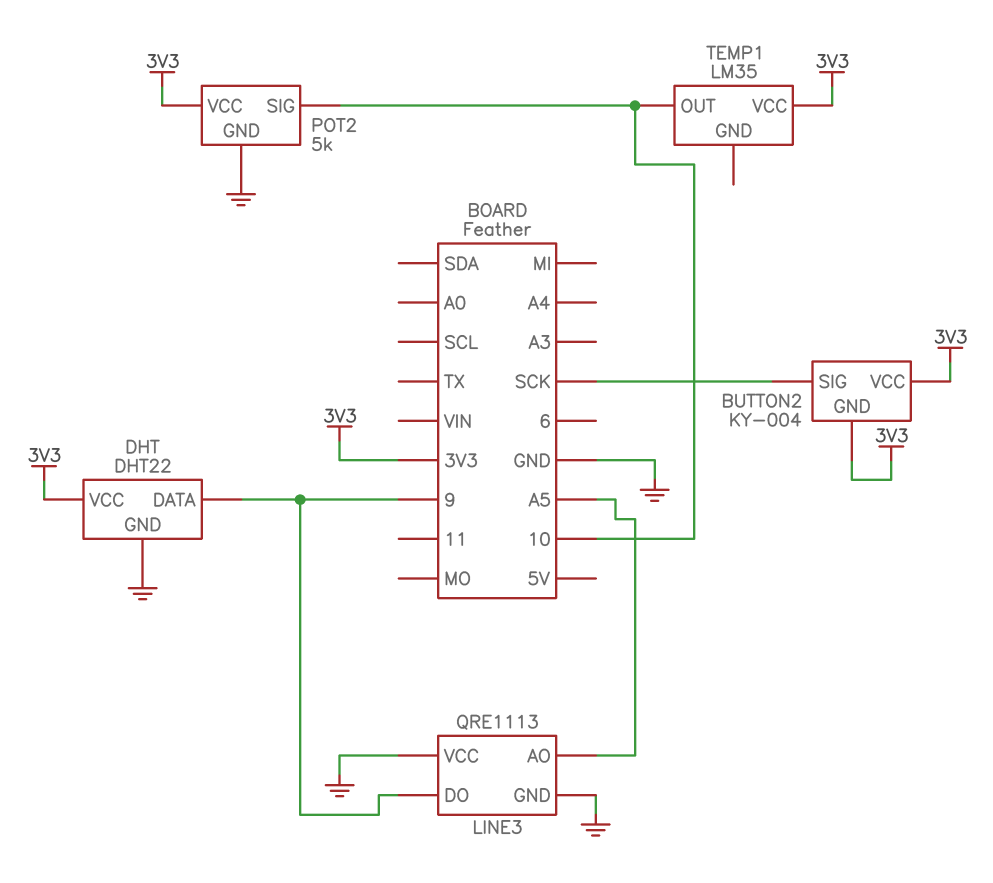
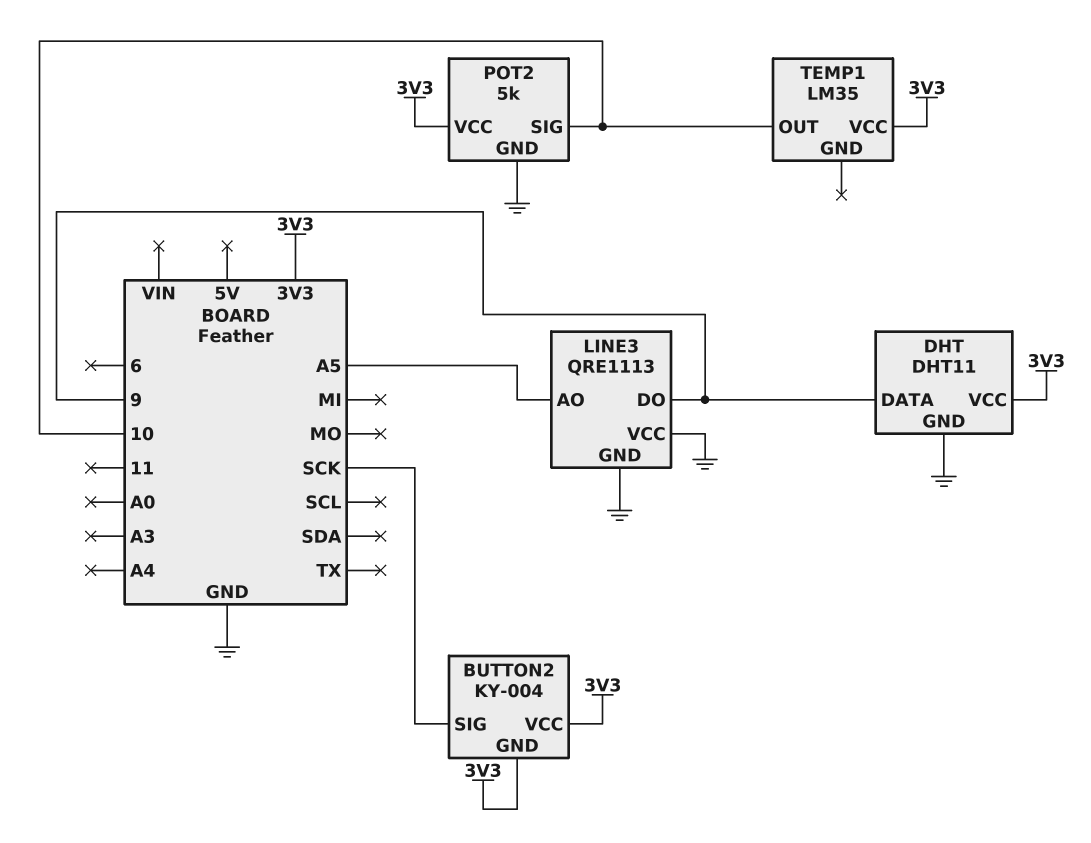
DHT: DHT22 -> DHT11

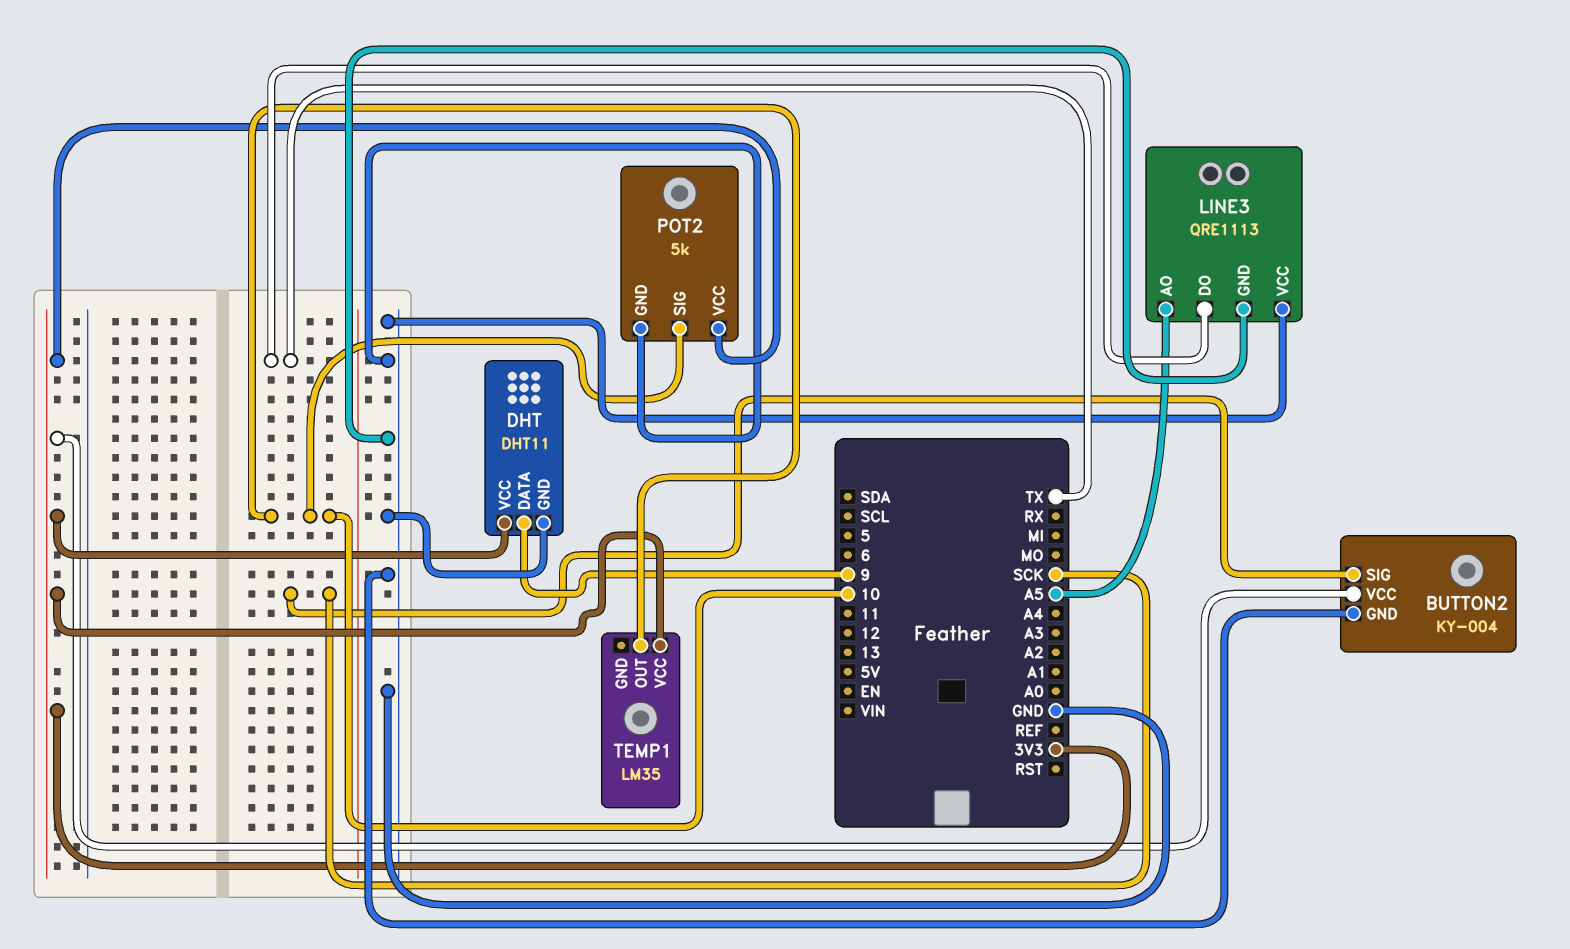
BUTTON2 pin GND: 3V3 -> GND
LINE3 pin DO: 9 -> TX

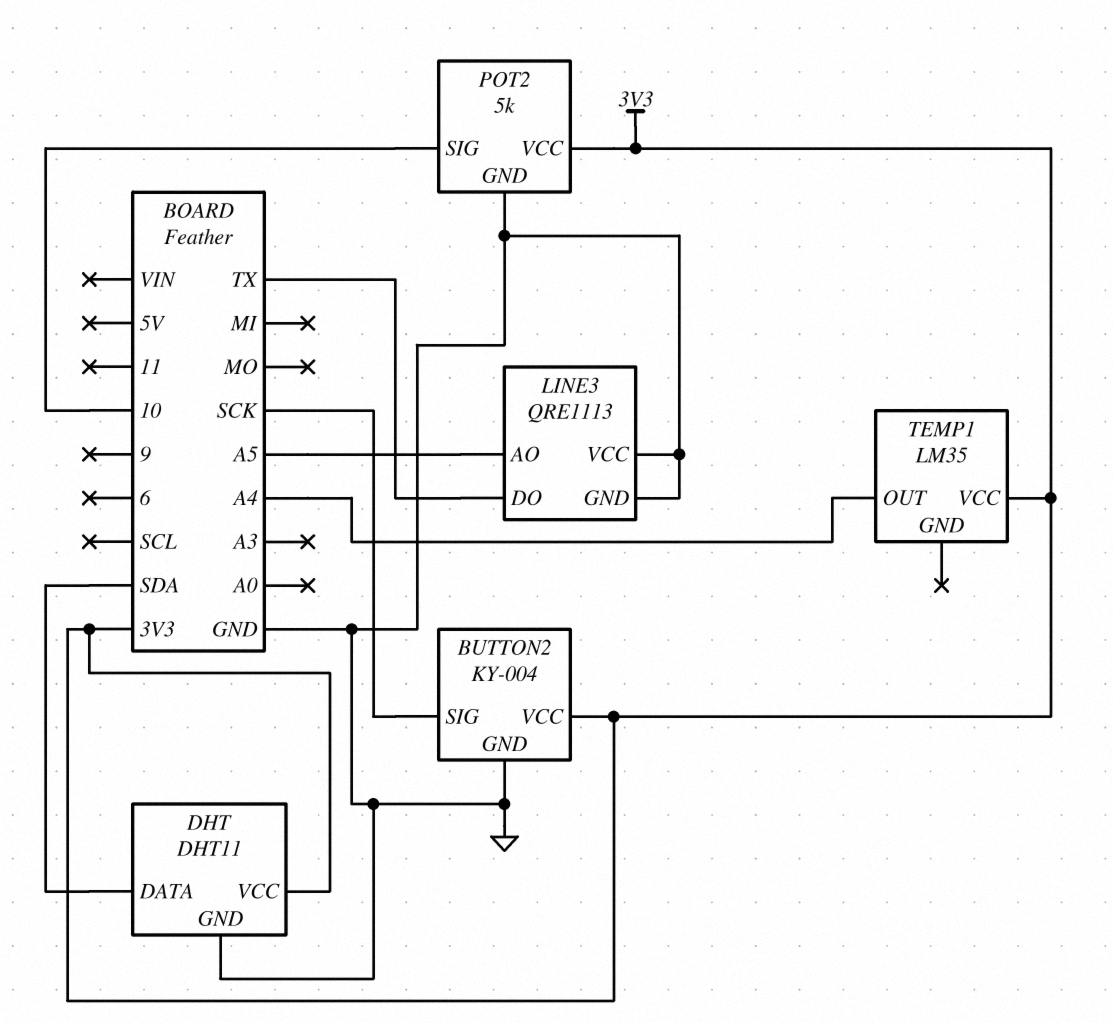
DHT pin DATA: 9 -> SDA
TEMP1 pin OUT: 10 -> A4

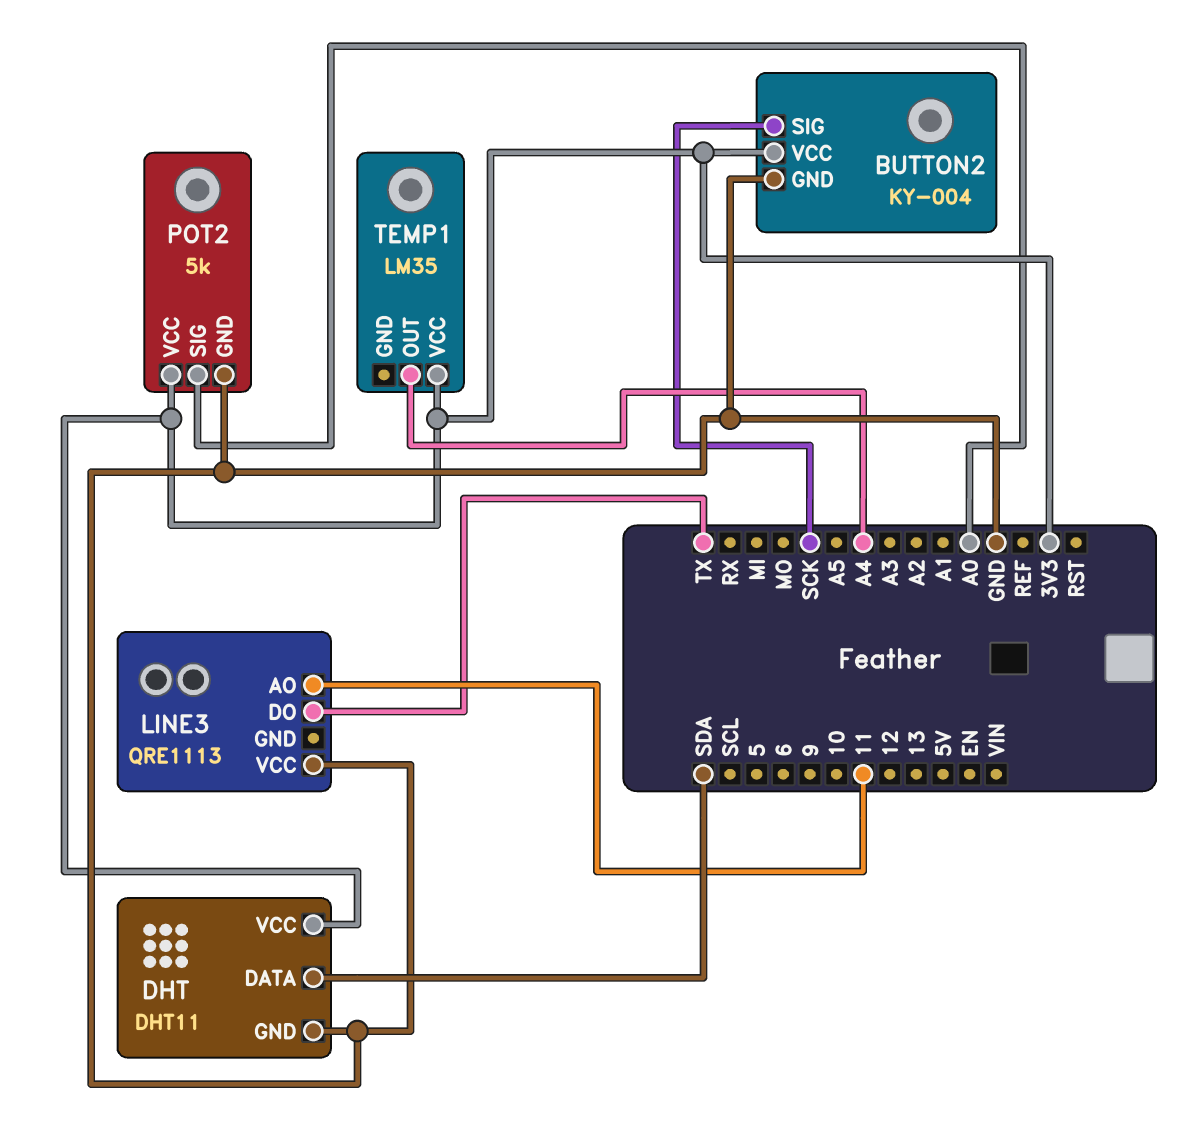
LINE3 pin AO: A5 -> 11
LINE3 pin GND: GND -> none
POT2 pin SIG: 10 -> A0

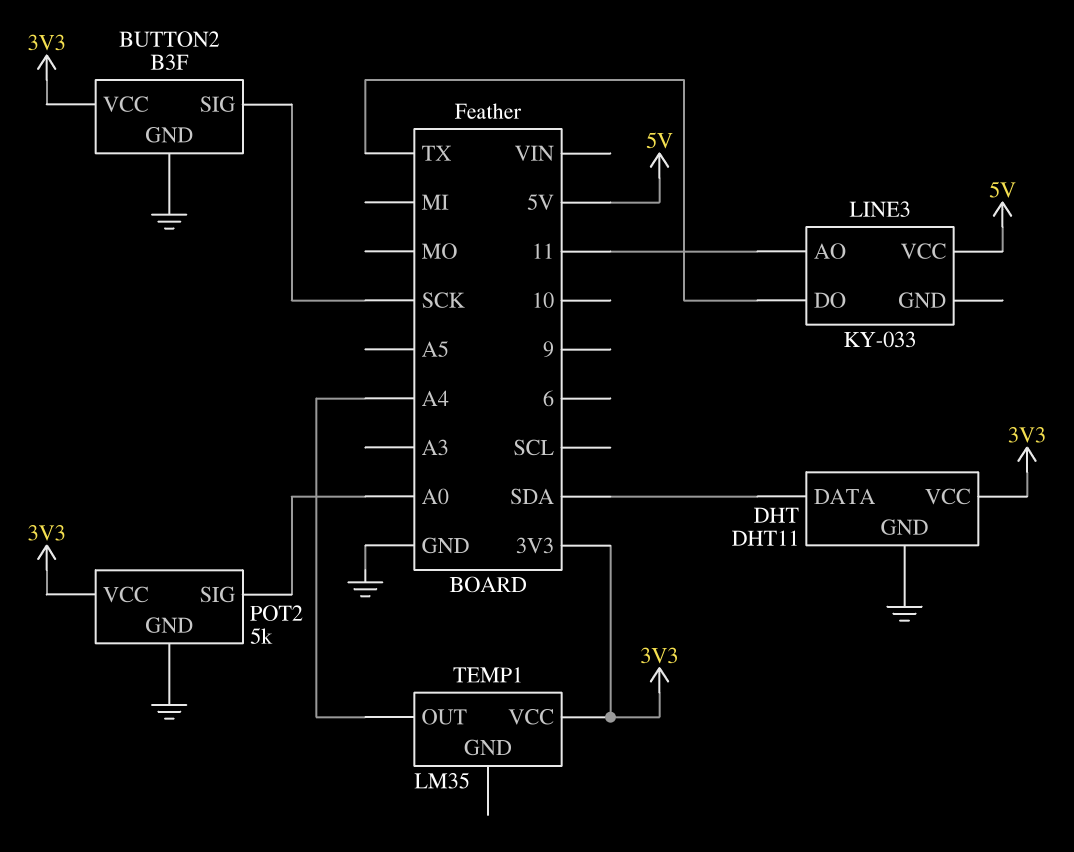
BUTTON2: KY-004 -> B3F
LINE3: QRE1113 -> KY-033
LINE3 pin VCC: GND -> 5V

